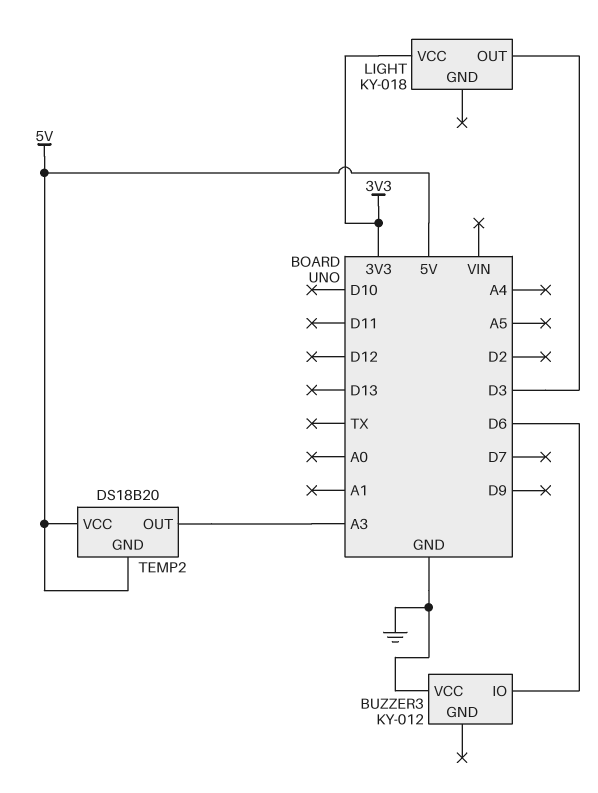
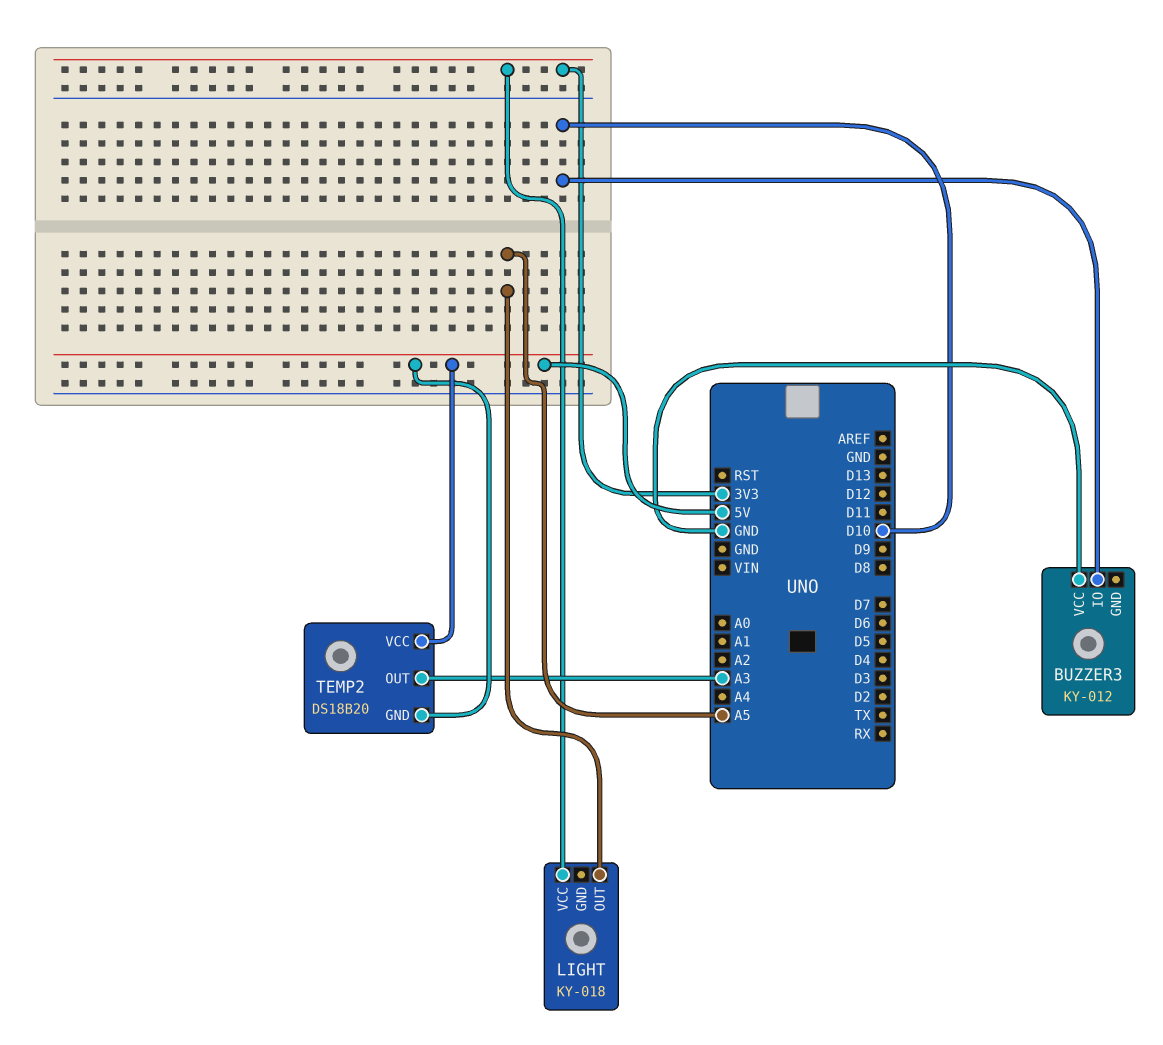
BUZZER3 pin IO: D6 -> D10
LIGHT pin OUT: D3 -> A5

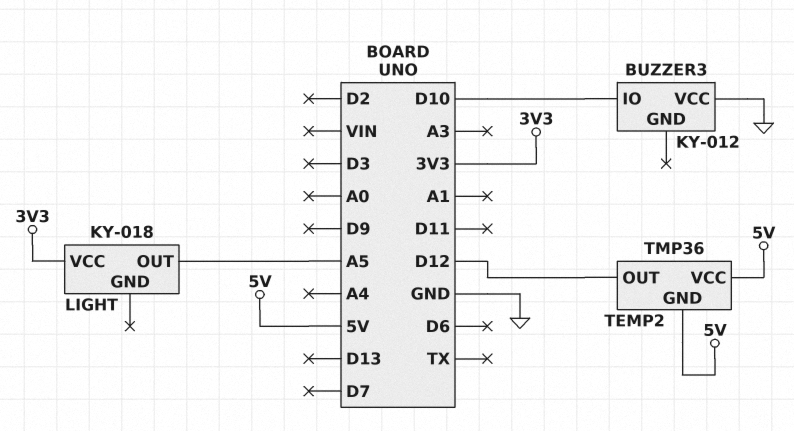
TEMP2: DS18B20 -> TMP36
TEMP2 pin OUT: A3 -> D12

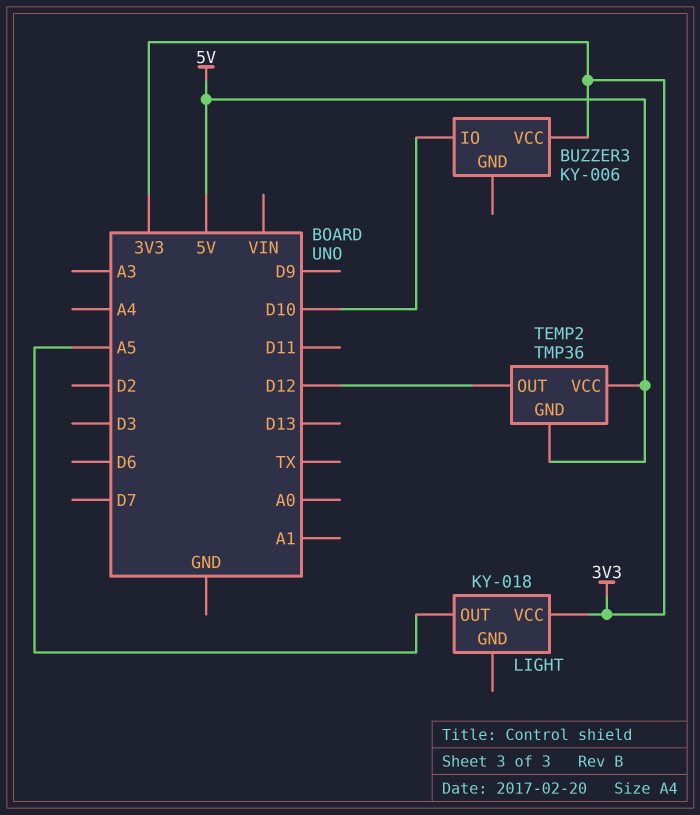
BUZZER3: KY-012 -> KY-006
BUZZER3 pin VCC: GND -> 3V3

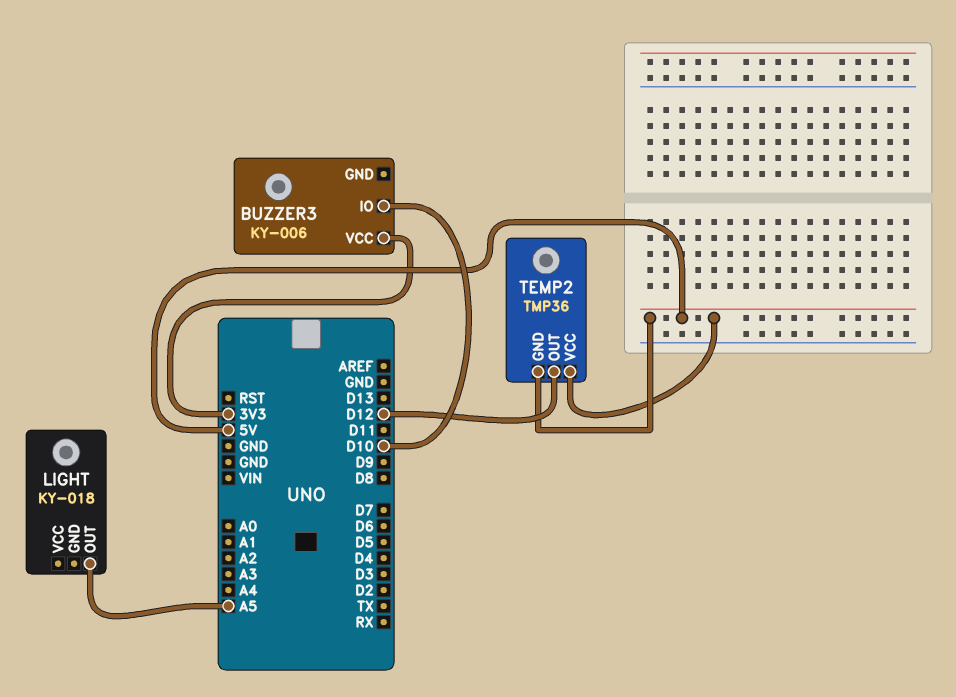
LIGHT pin VCC: 3V3 -> none

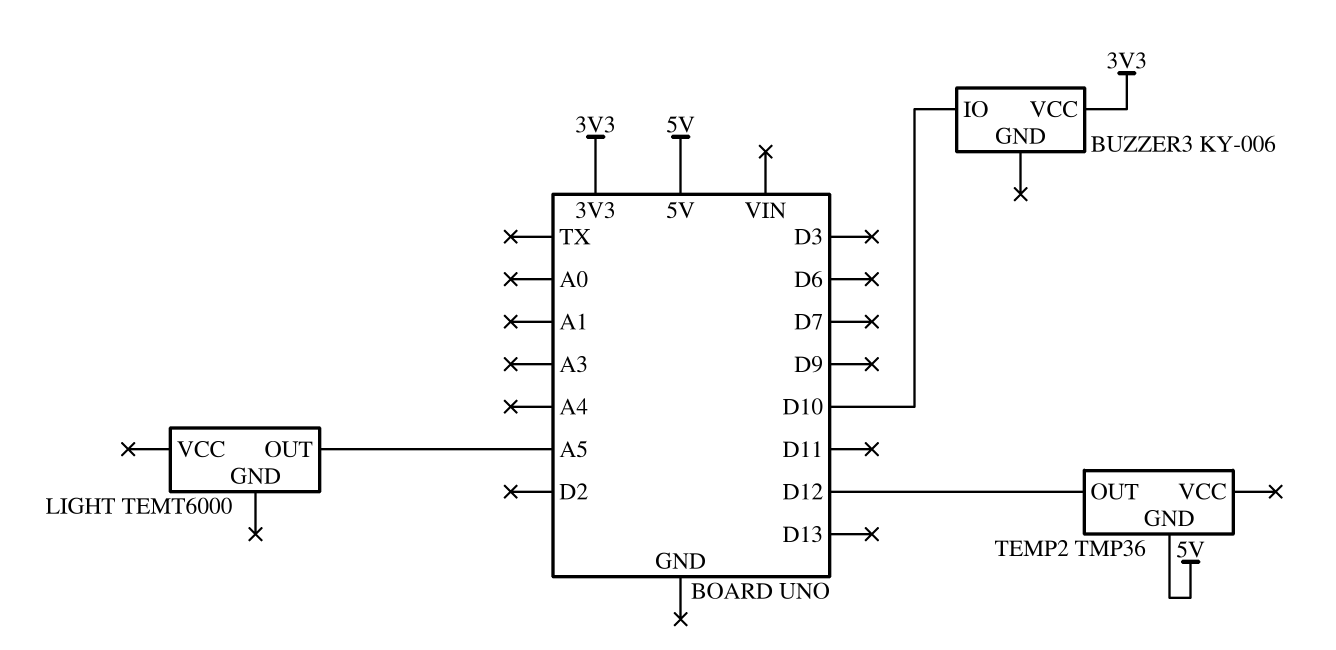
LIGHT: KY-018 -> TEMT6000
TEMP2 pin VCC: 5V -> none

